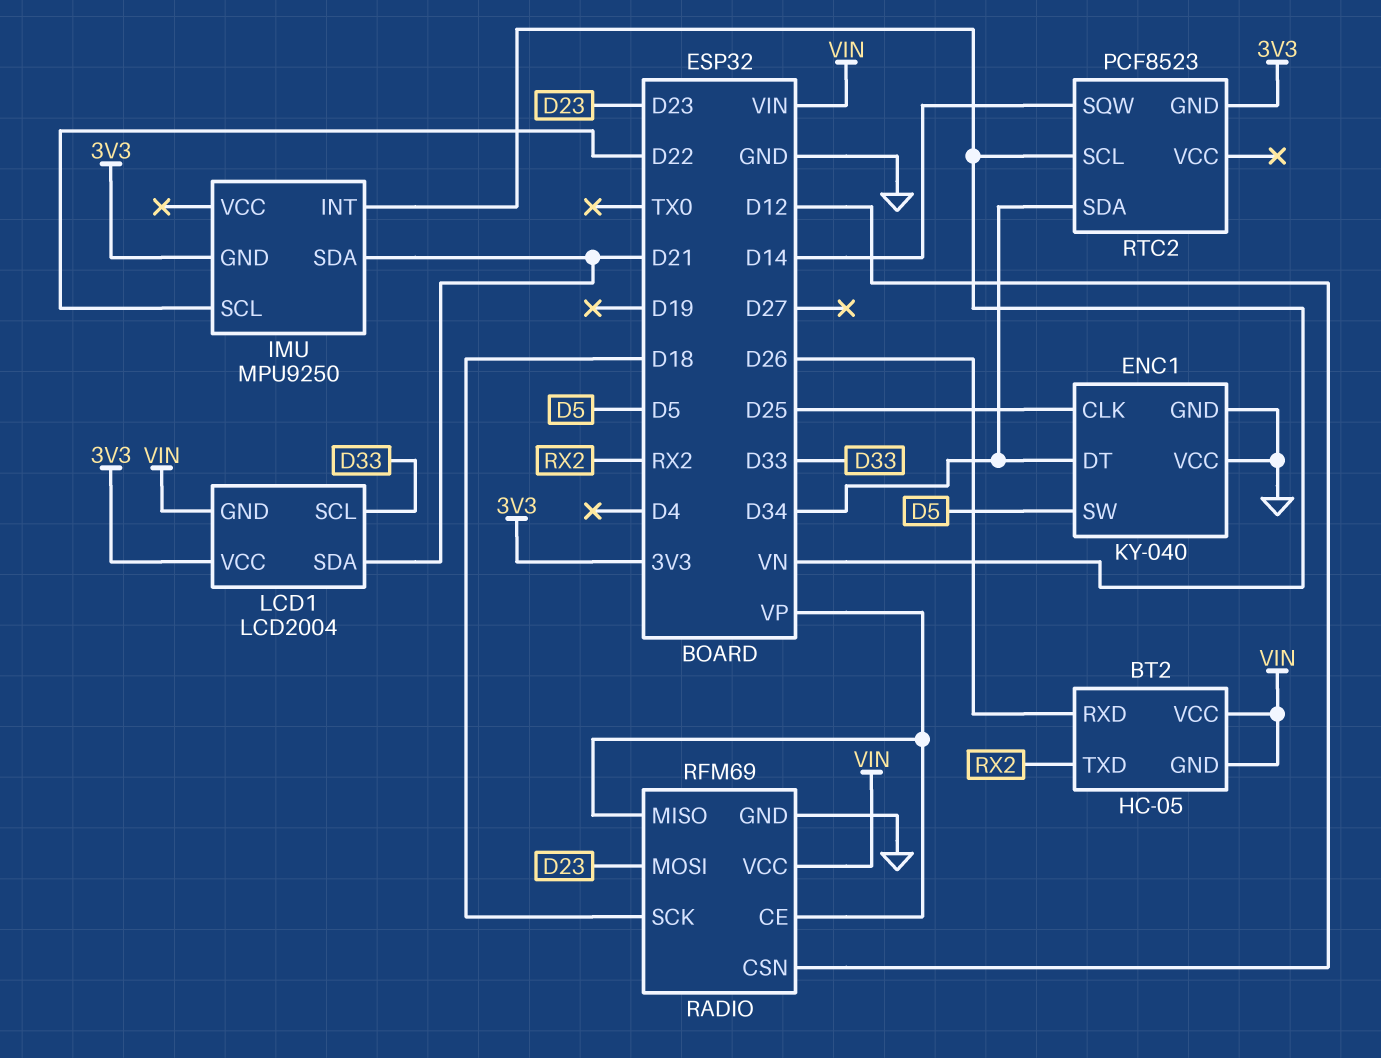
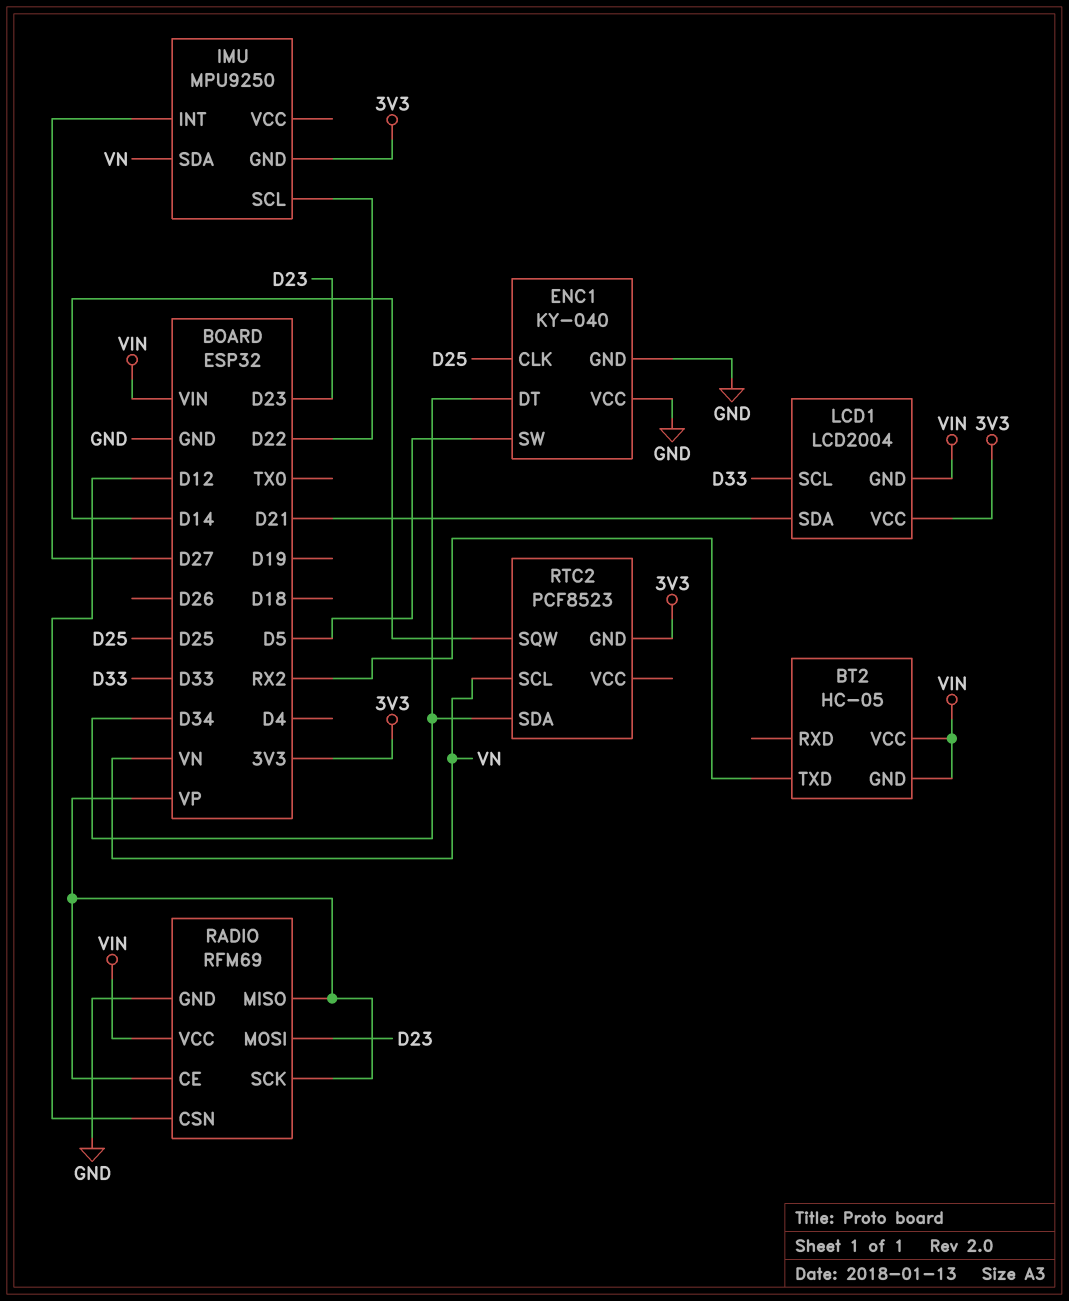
BT2 pin RXD: D26 -> none
IMU pin INT: VN -> D27
IMU pin SDA: D21 -> VN
RADIO pin SCK: D18 -> VP

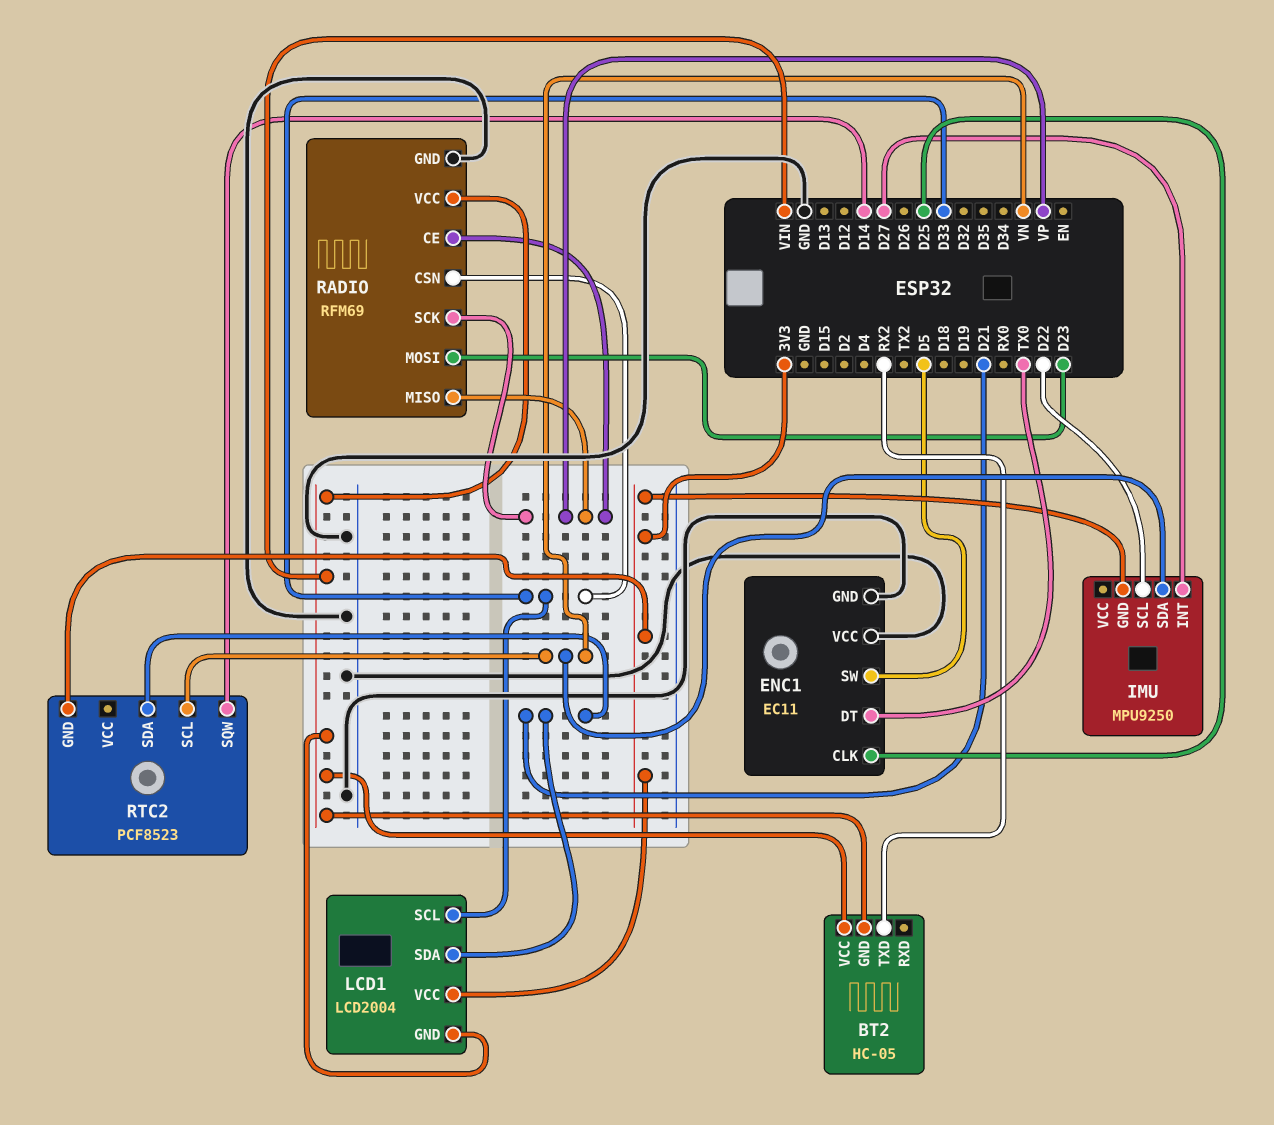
ENC1: KY-040 -> EC11
ENC1 pin DT: D34 -> TX0
RADIO pin CSN: D12 -> D33
RTC2 pin SDA: D34 -> D21

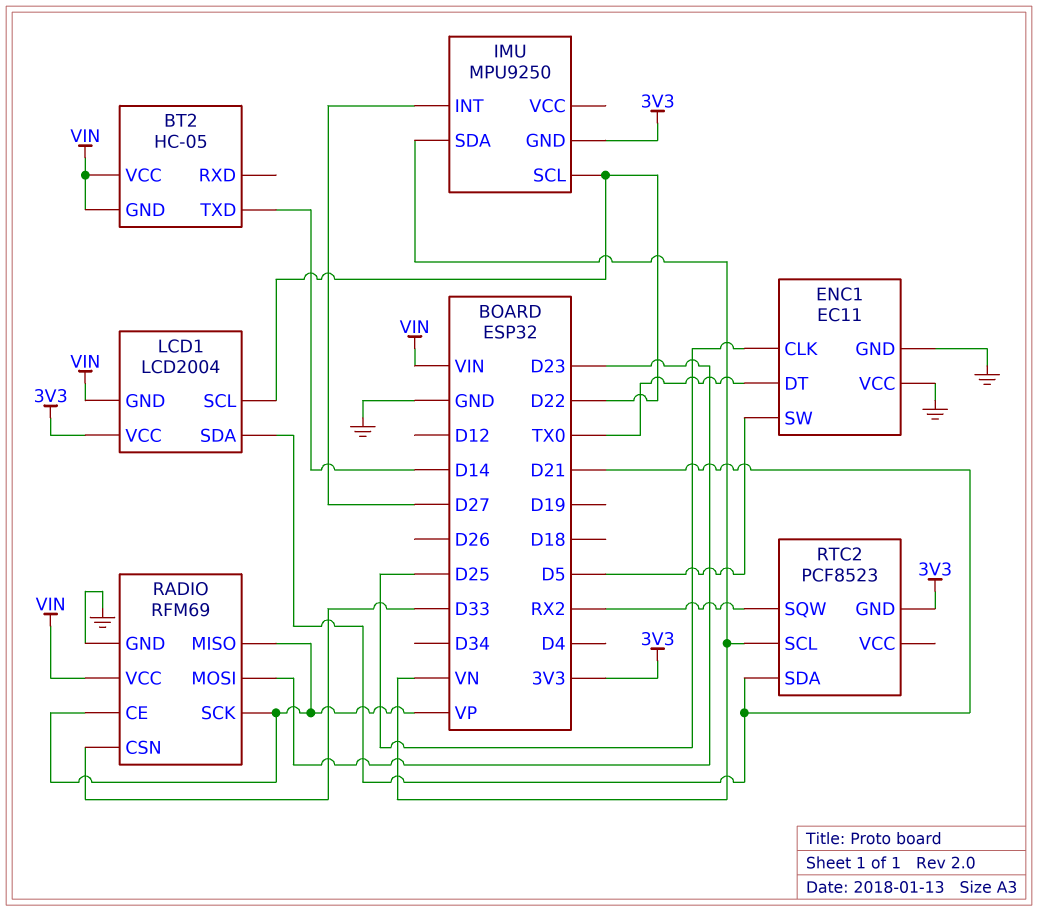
BT2 pin TXD: RX2 -> D14
LCD1 pin SCL: D33 -> D22
RTC2 pin SQW: D14 -> RX2

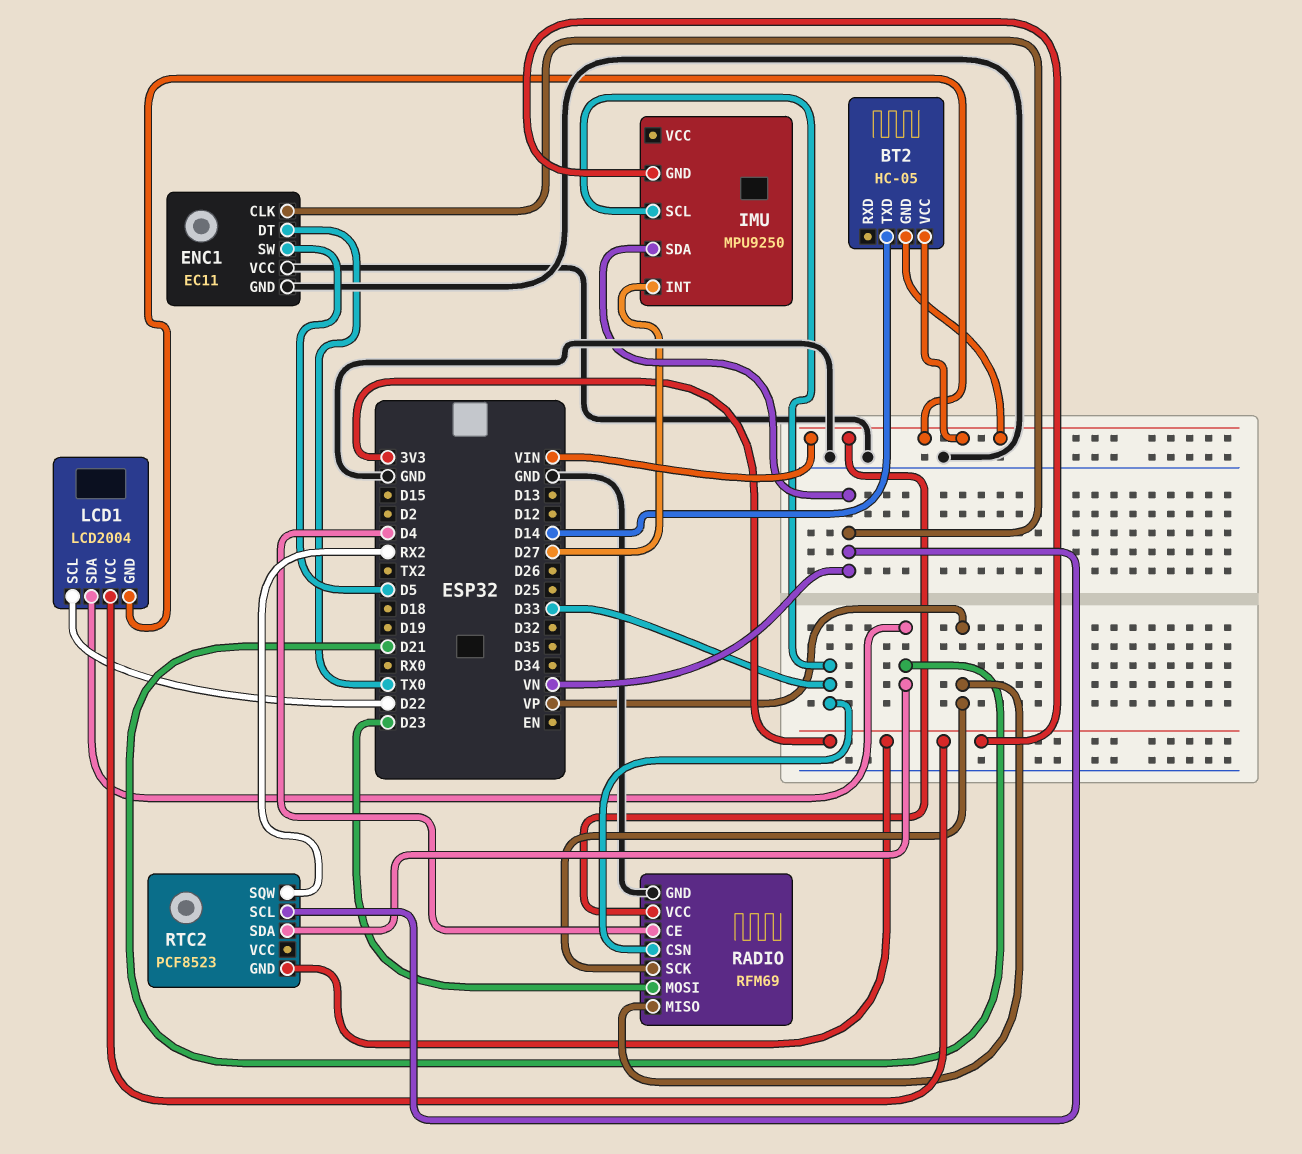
ENC1 pin CLK: D25 -> VN
IMU pin SCL: D22 -> D33
RADIO pin CE: VP -> D4

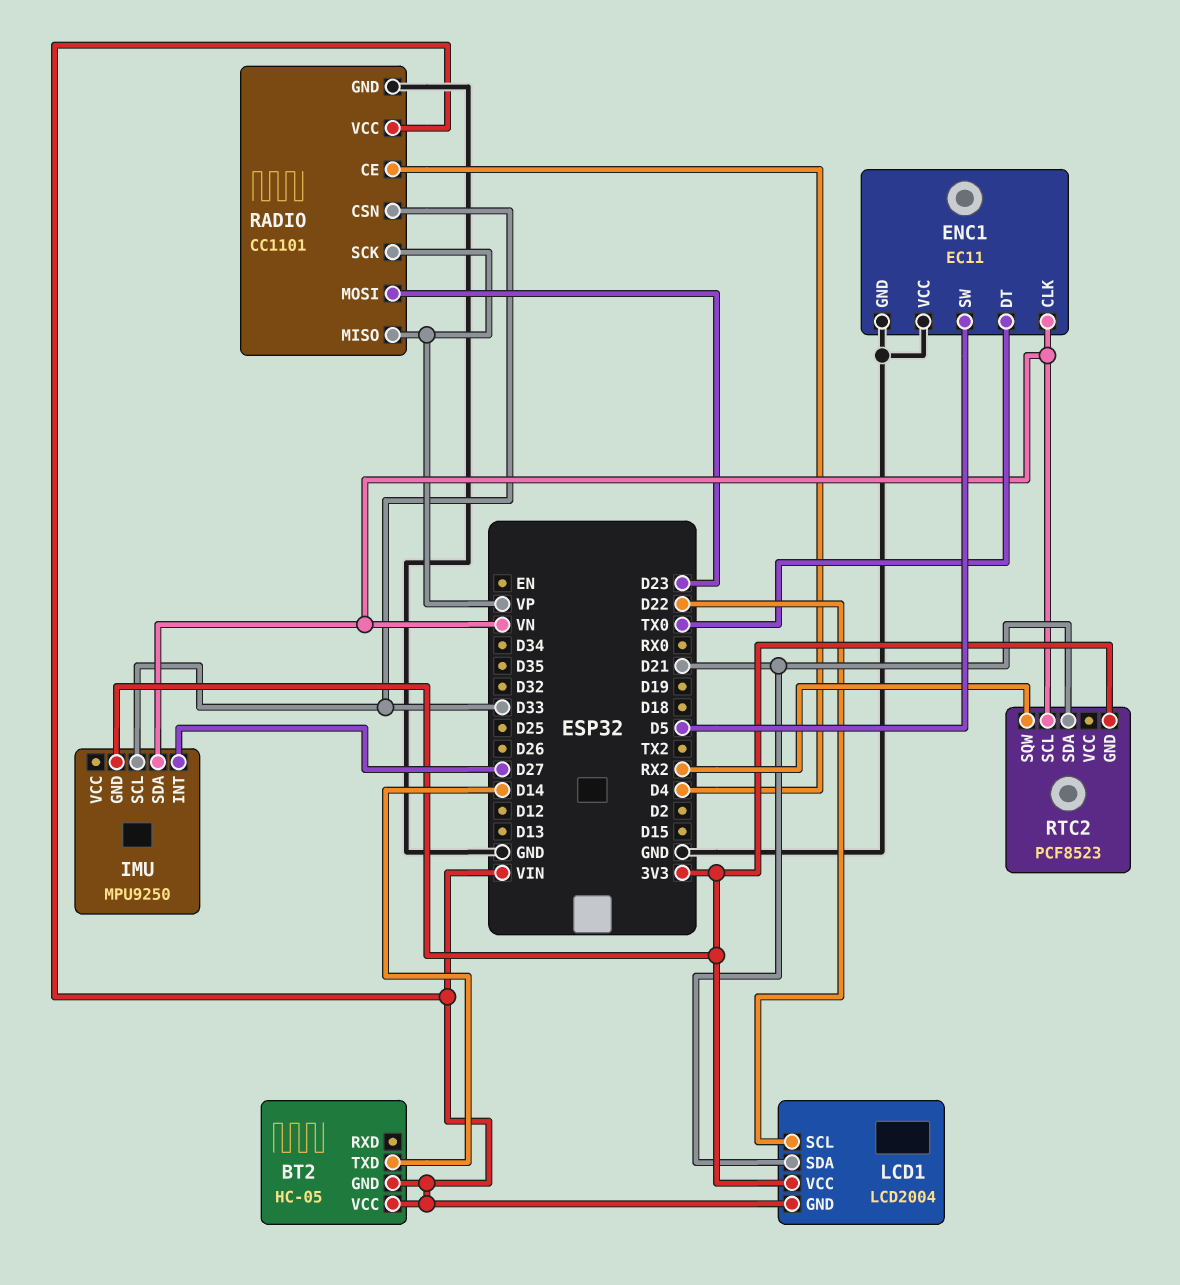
RADIO: RFM69 -> CC1101

